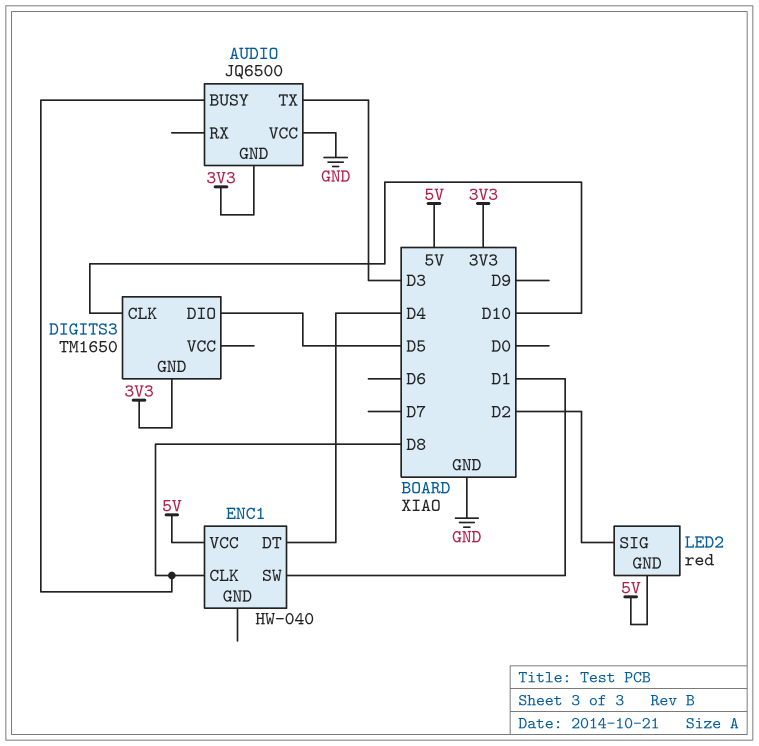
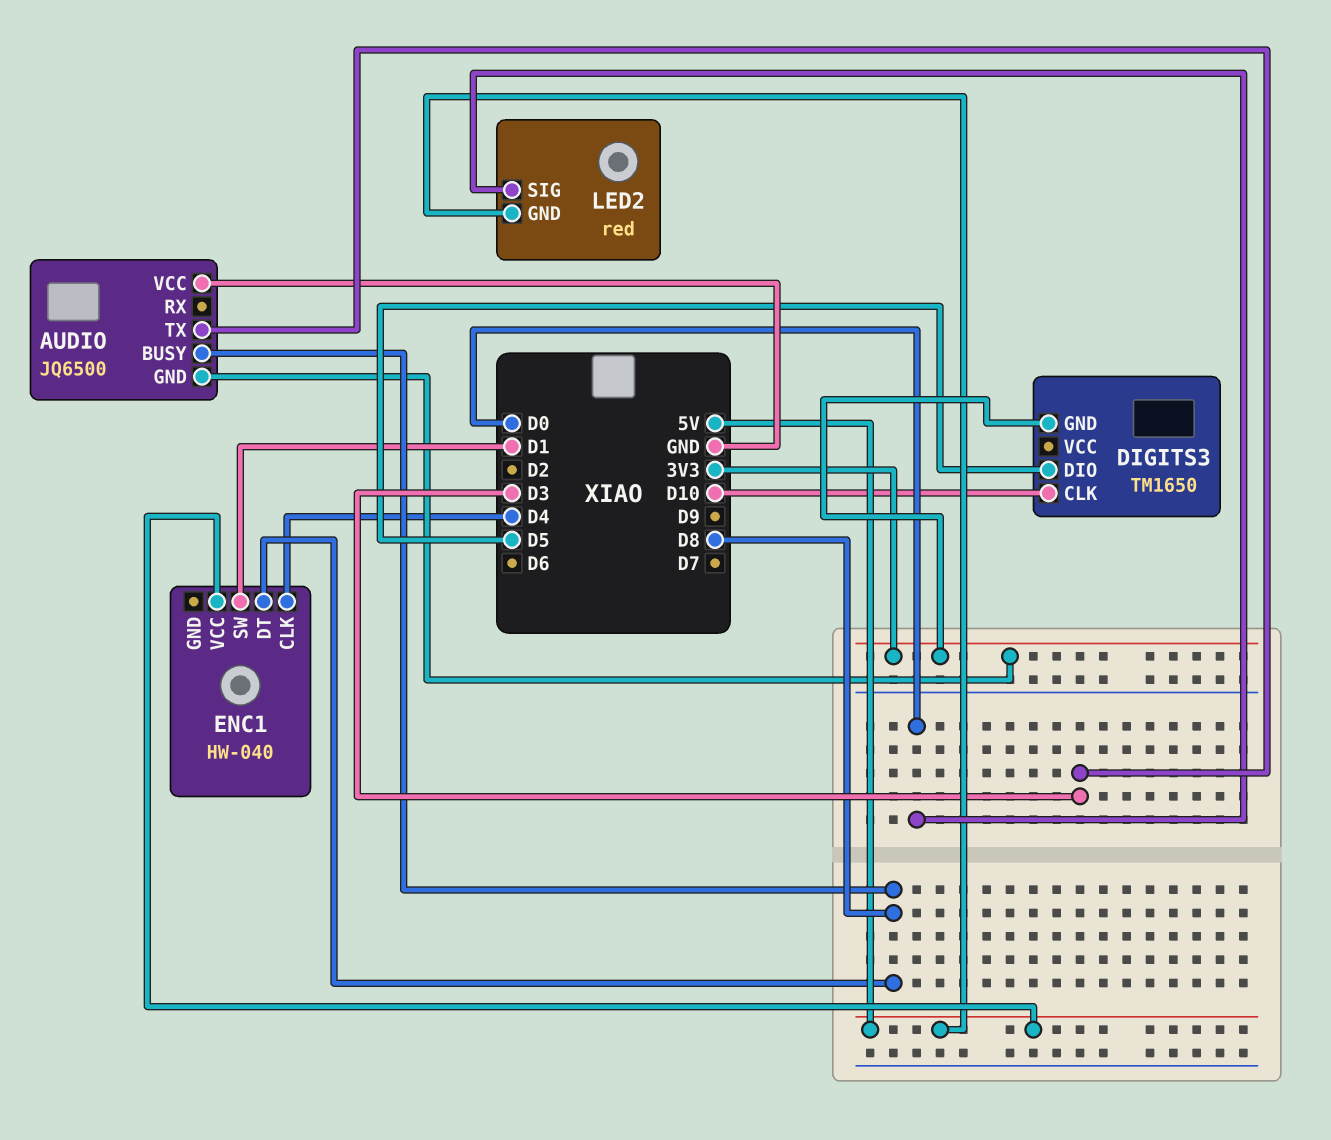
ENC1 pin CLK: D8 -> D4
ENC1 pin DT: D4 -> D8
LED2 pin SIG: D2 -> D0

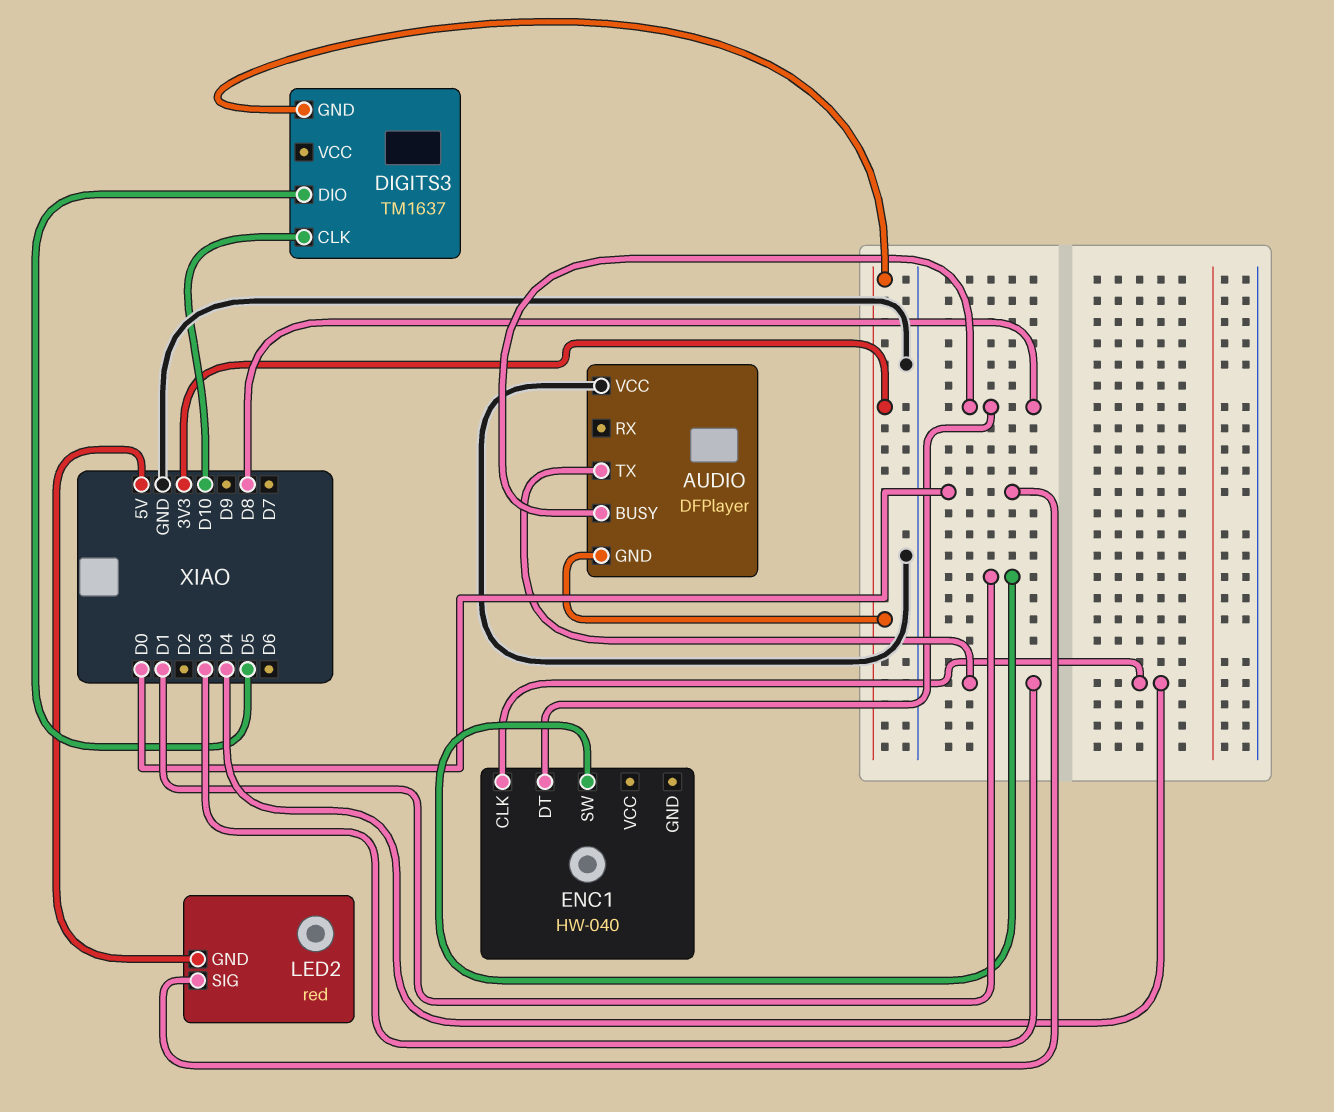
AUDIO: JQ6500 -> DFPlayer
DIGITS3: TM1650 -> TM1637
ENC1 pin VCC: 5V -> none

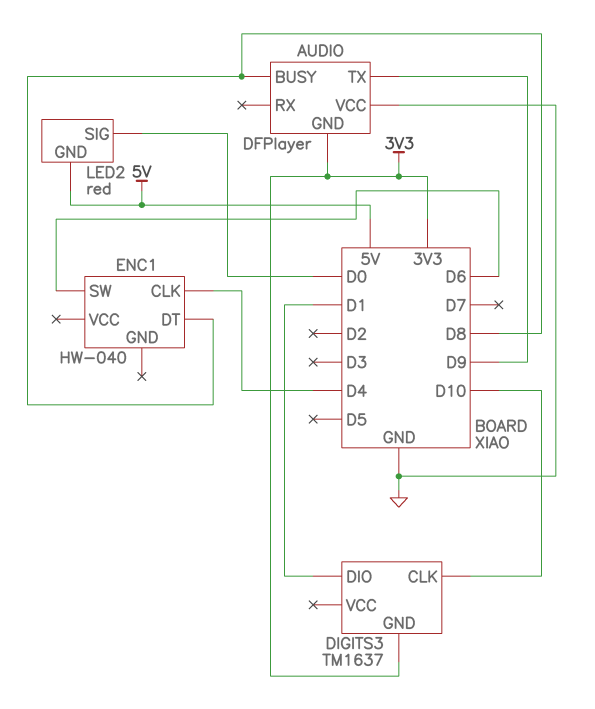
AUDIO pin TX: D3 -> D9
DIGITS3 pin DIO: D5 -> D1
ENC1 pin SW: D1 -> D6

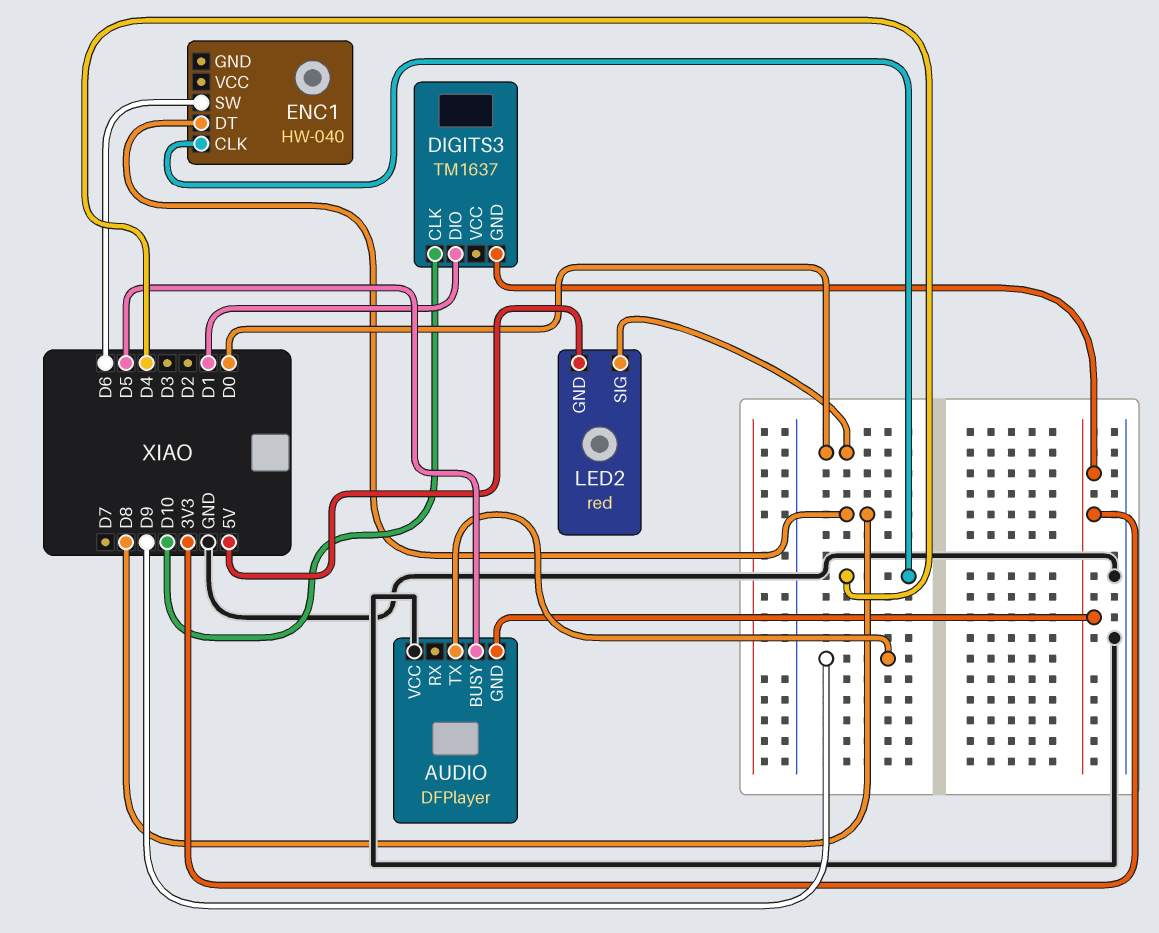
AUDIO pin BUSY: D8 -> D5

